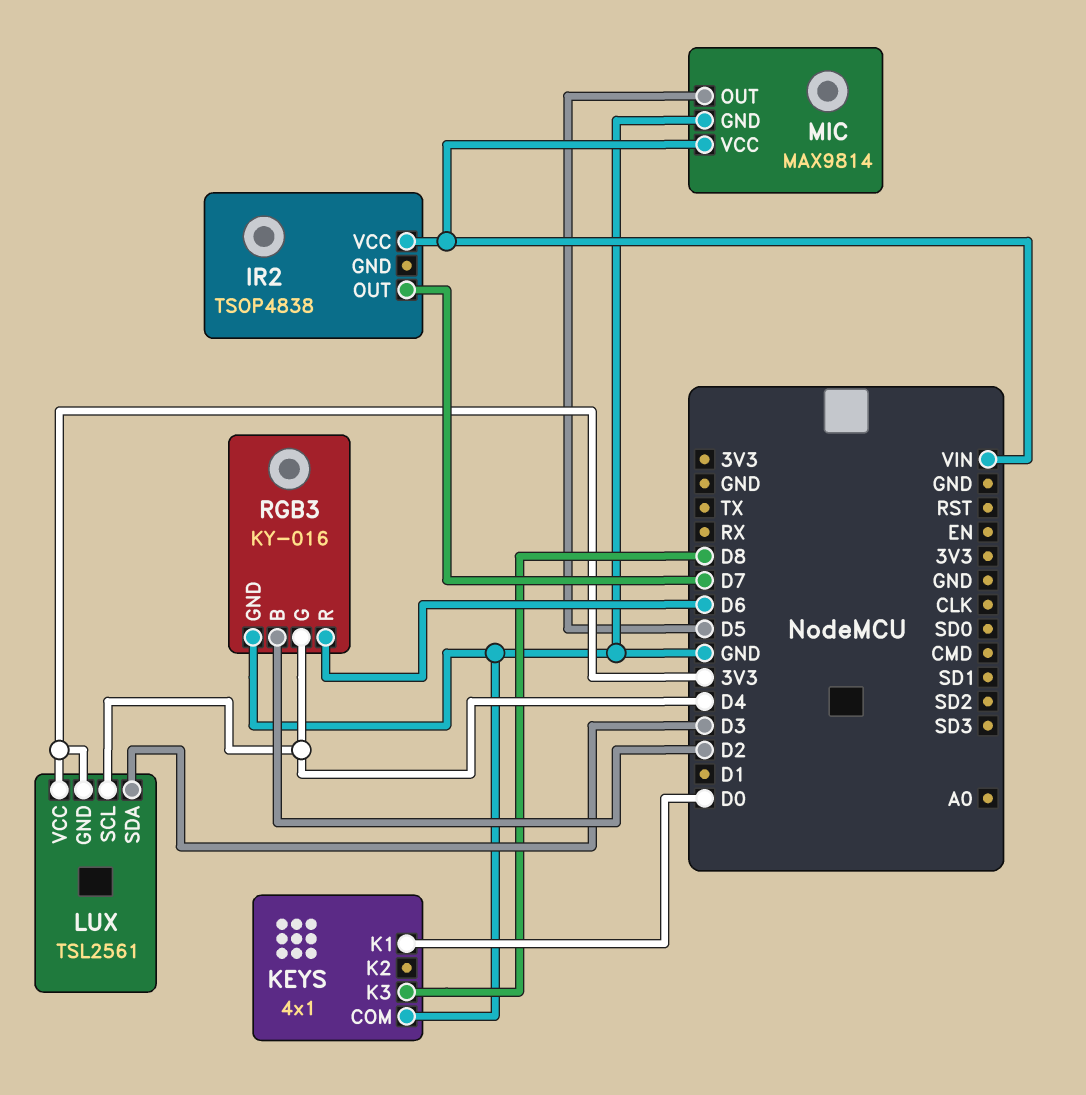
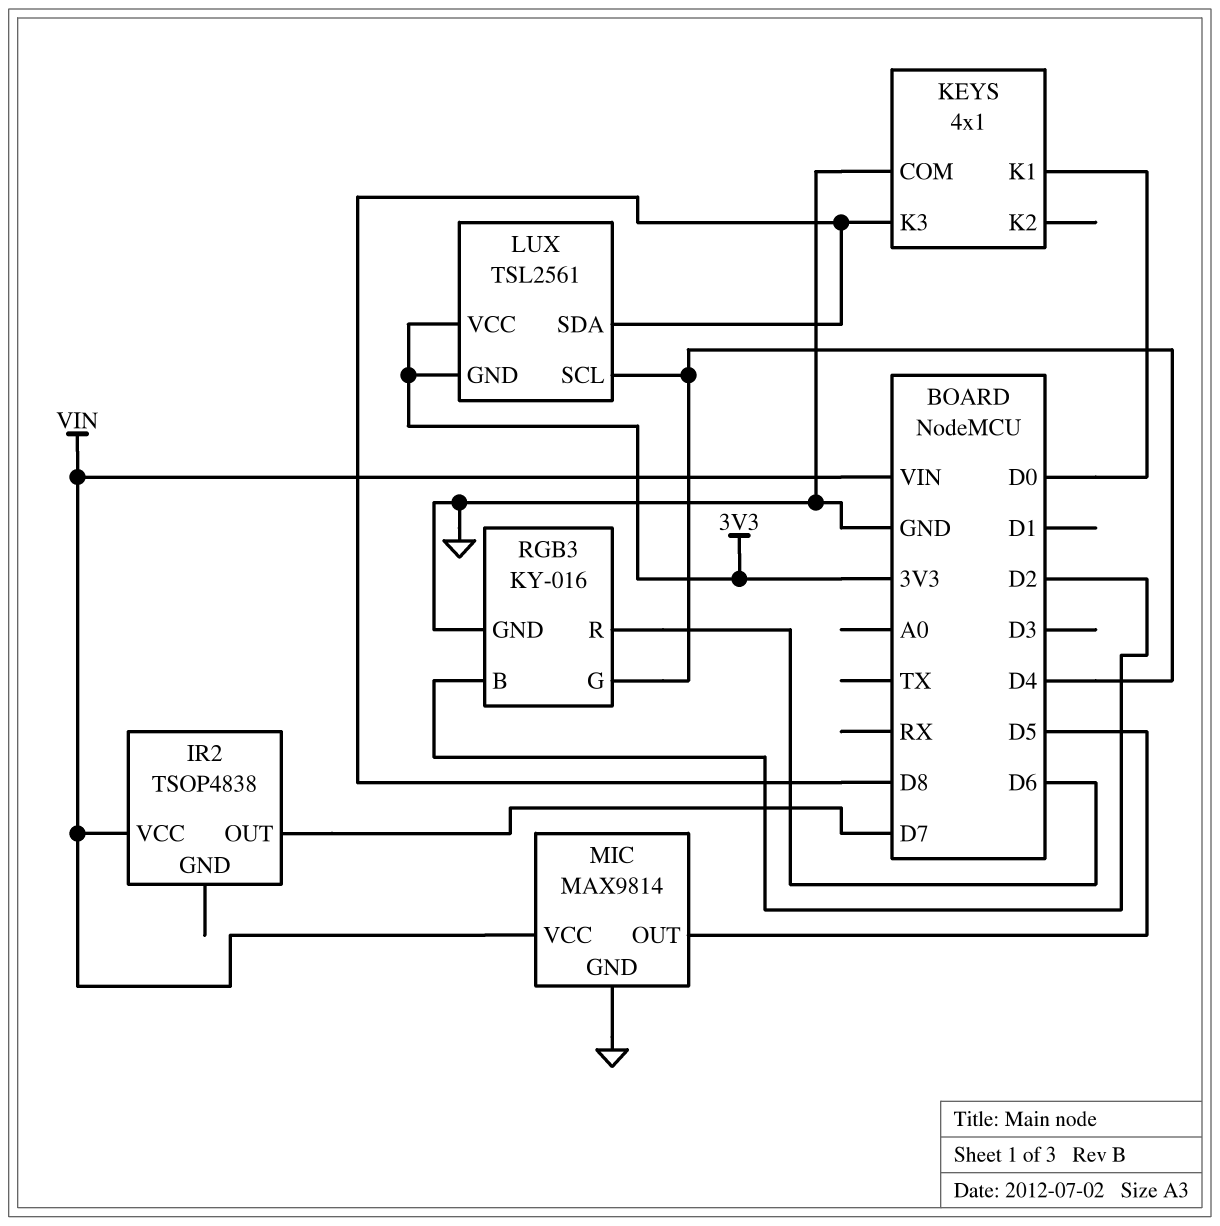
LUX pin SDA: D3 -> D8

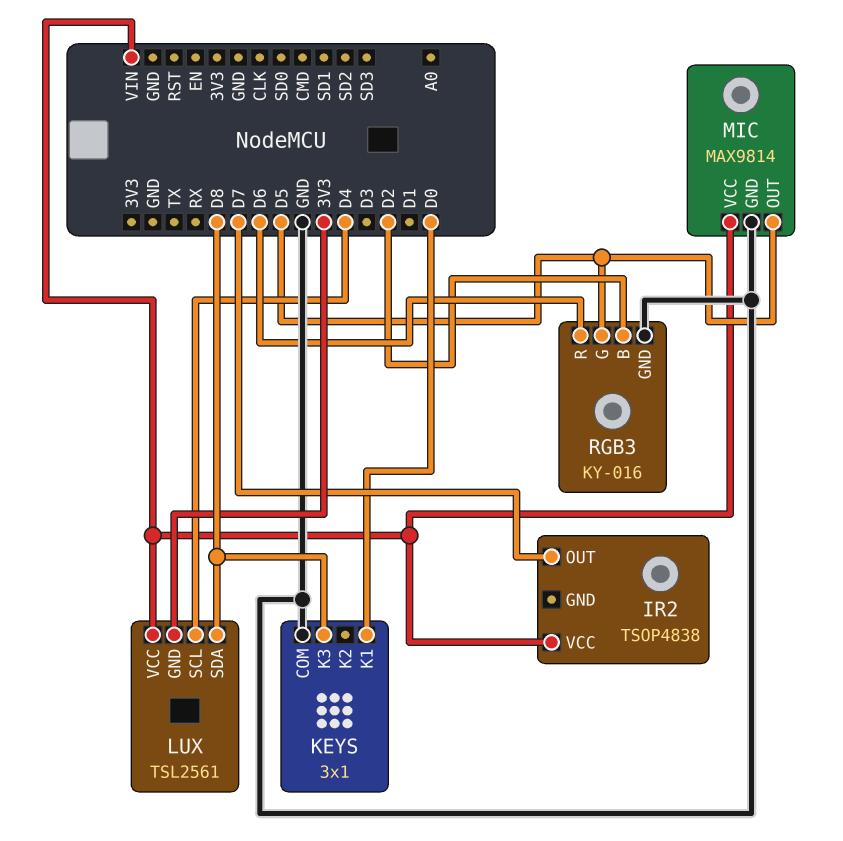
KEYS: 4x1 -> 3x1
LUX pin VCC: 3V3 -> VIN
RGB3 pin G: D4 -> D5

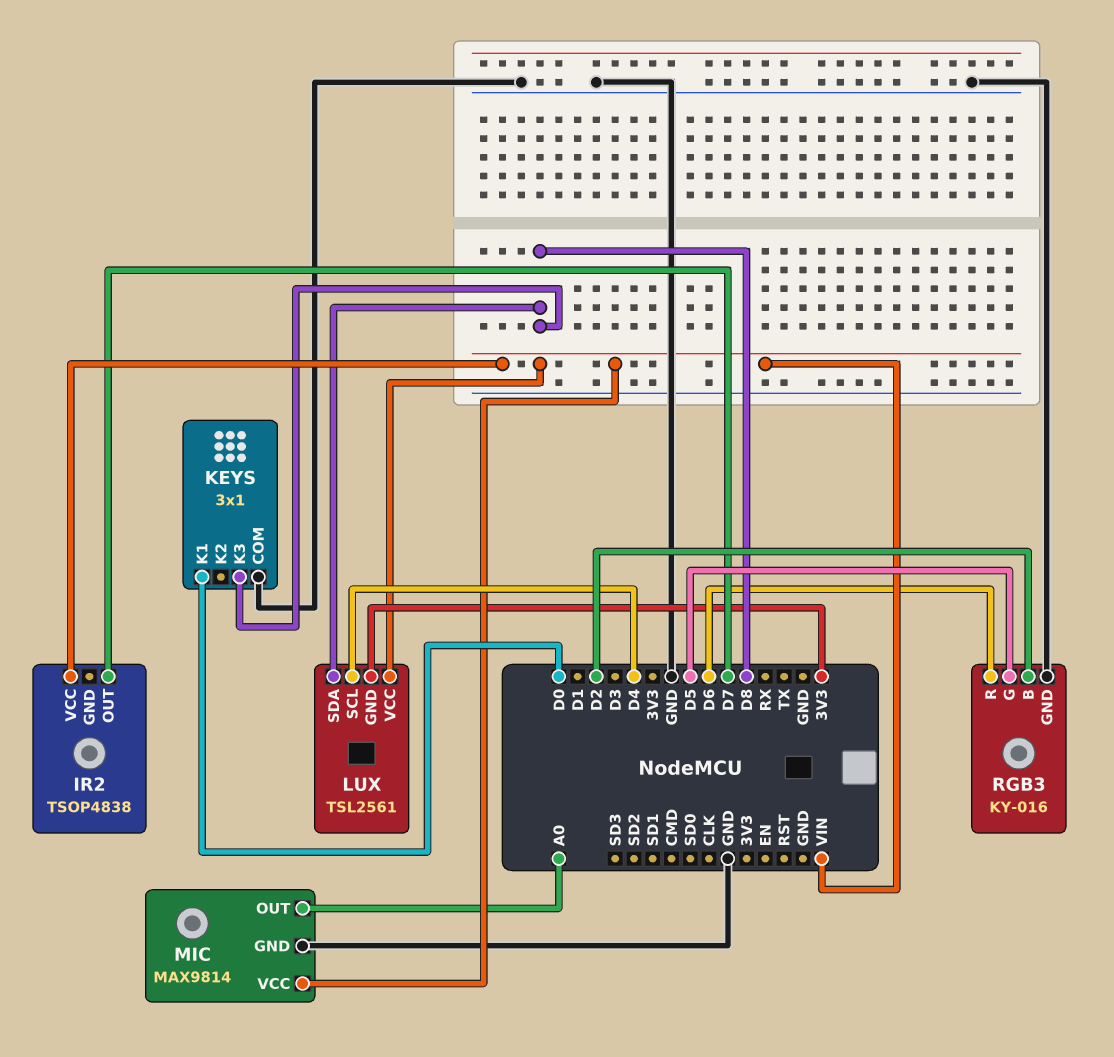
MIC pin OUT: D5 -> A0

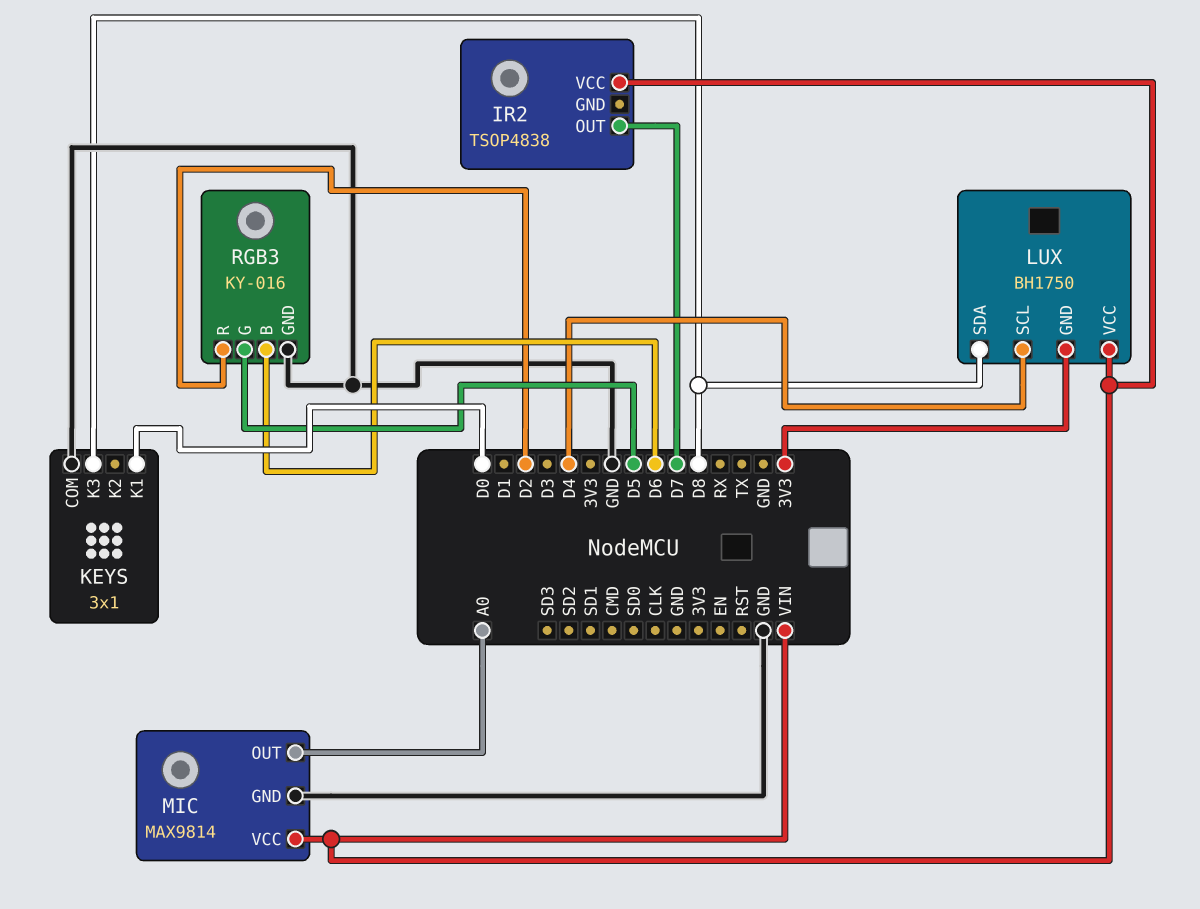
LUX: TSL2561 -> BH1750
RGB3 pin B: D2 -> D6
RGB3 pin R: D6 -> D2

